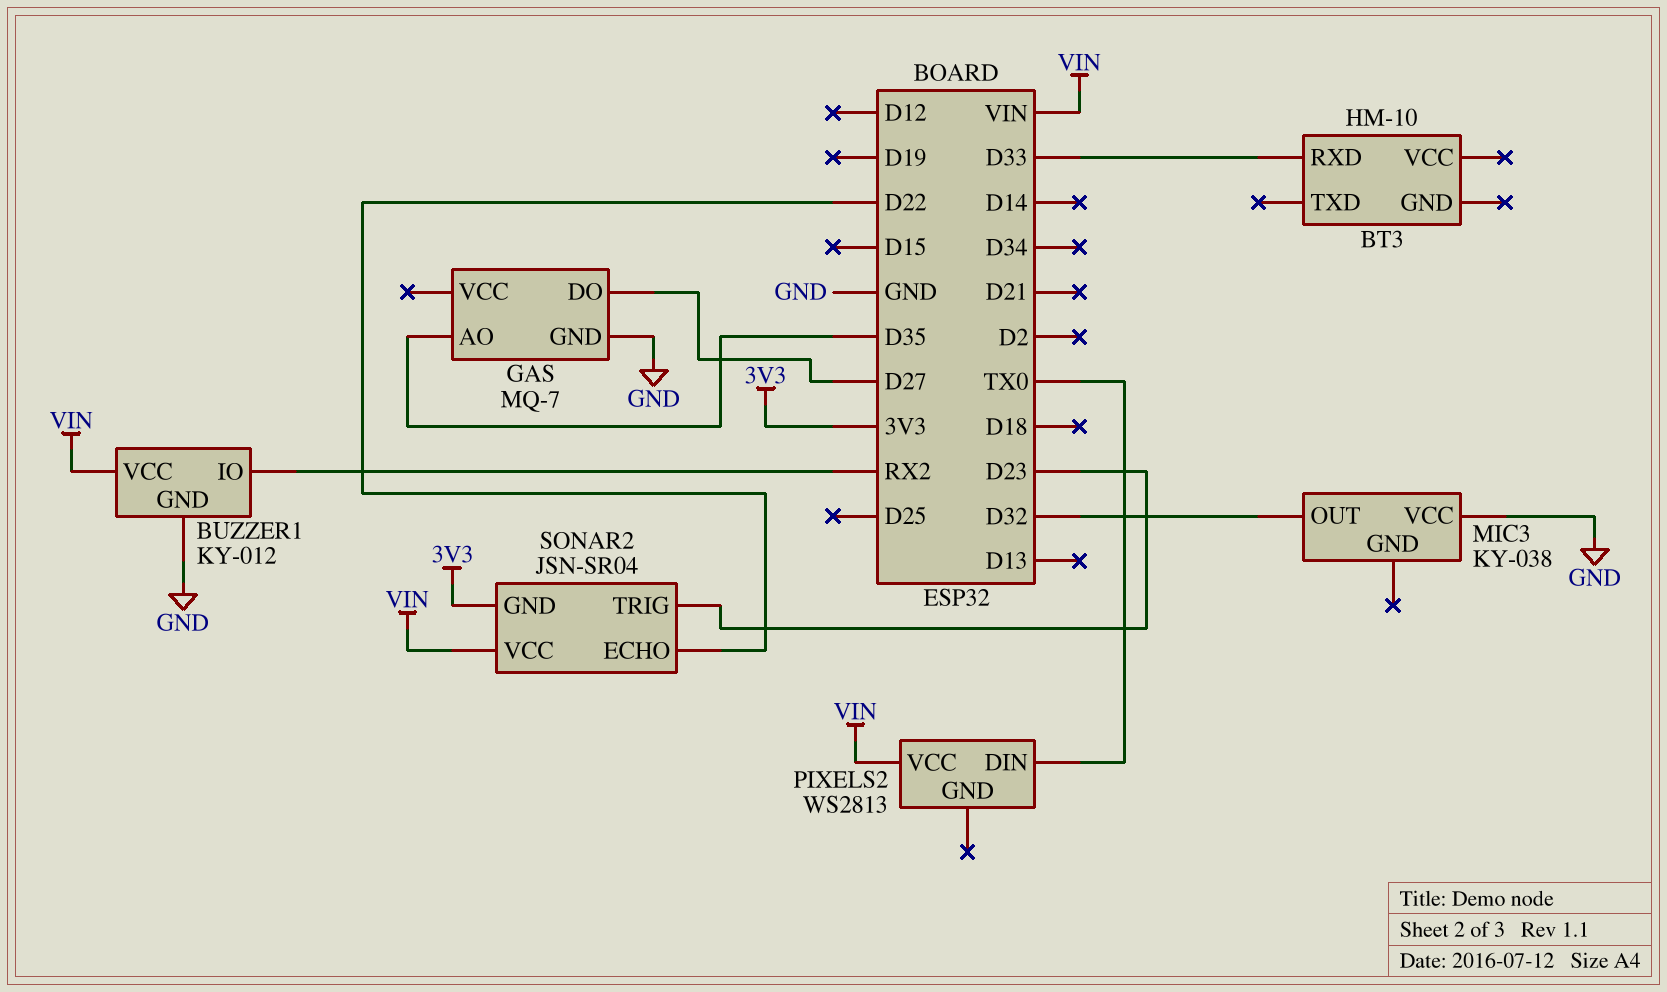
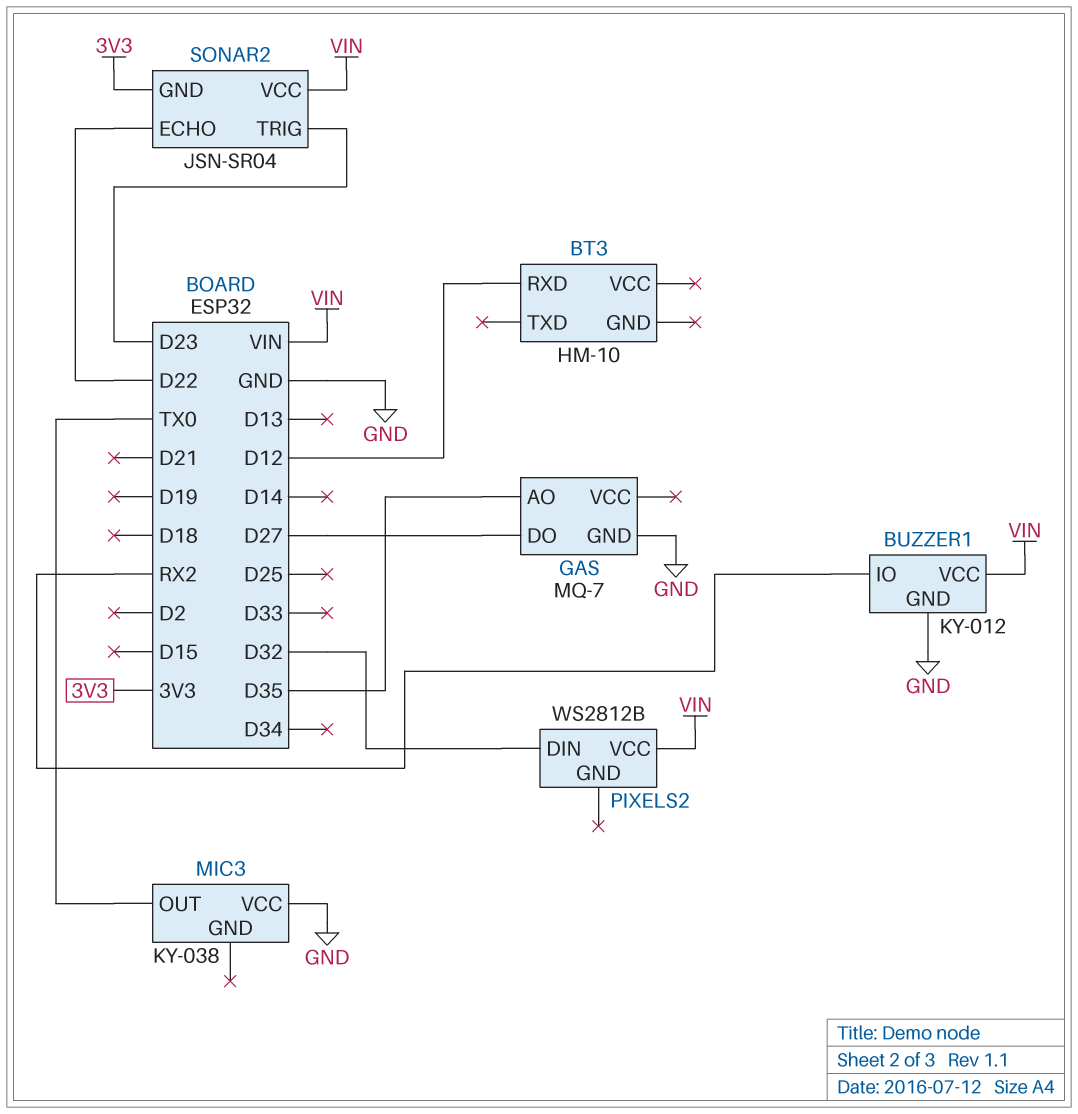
BT3 pin RXD: D33 -> D12
MIC3 pin OUT: D32 -> TX0
PIXELS2: WS2813 -> WS2812B
PIXELS2 pin DIN: TX0 -> D32

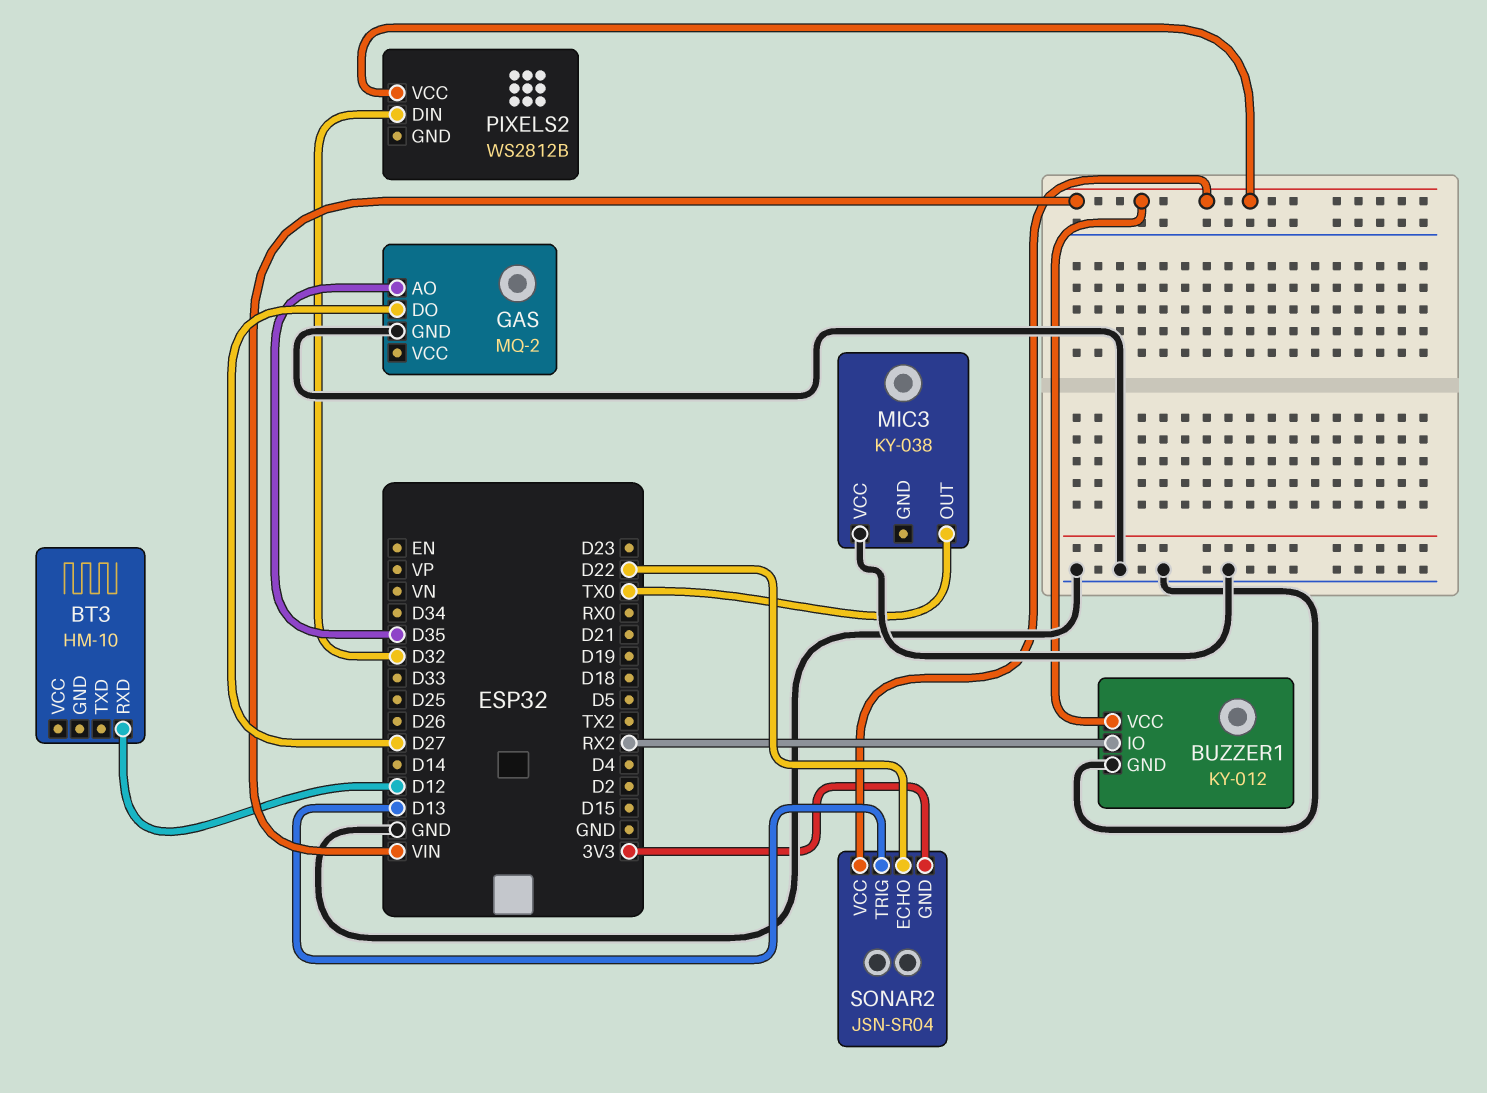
GAS: MQ-7 -> MQ-2
SONAR2 pin TRIG: D23 -> D13

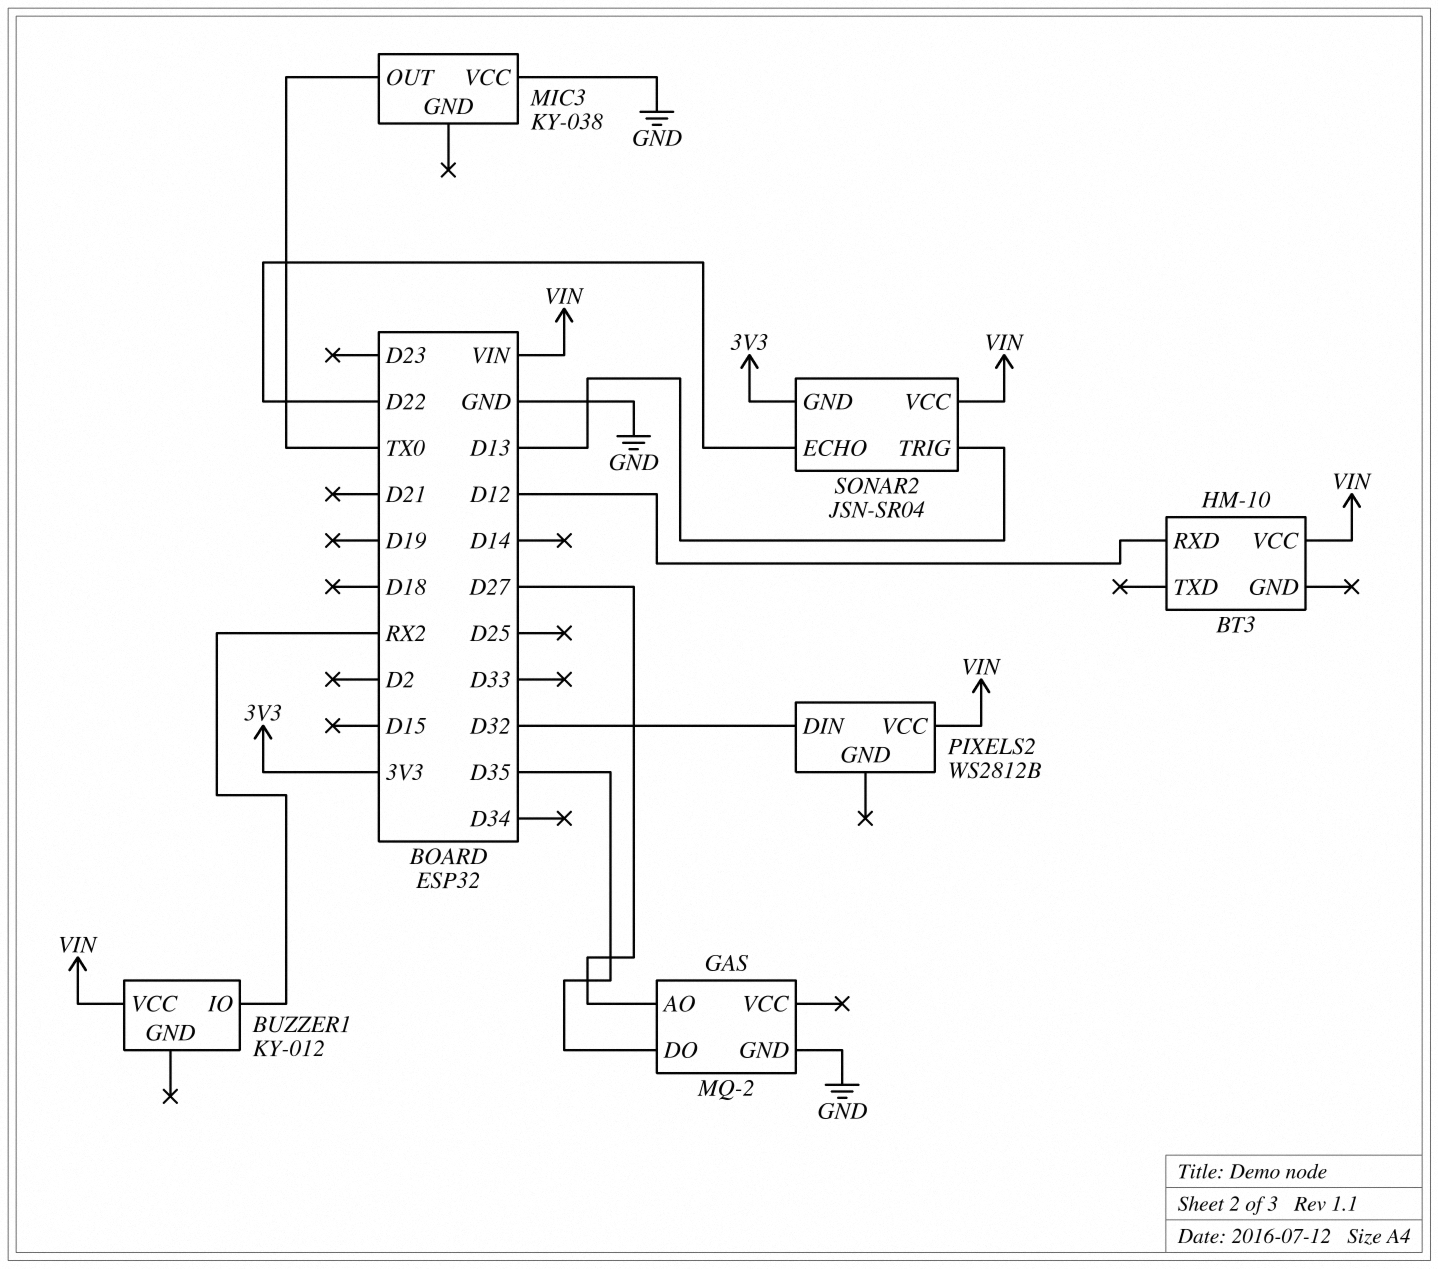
BT3 pin VCC: none -> VIN
BUZZER1 pin GND: GND -> none
GAS pin AO: D35 -> D27
GAS pin DO: D27 -> D35

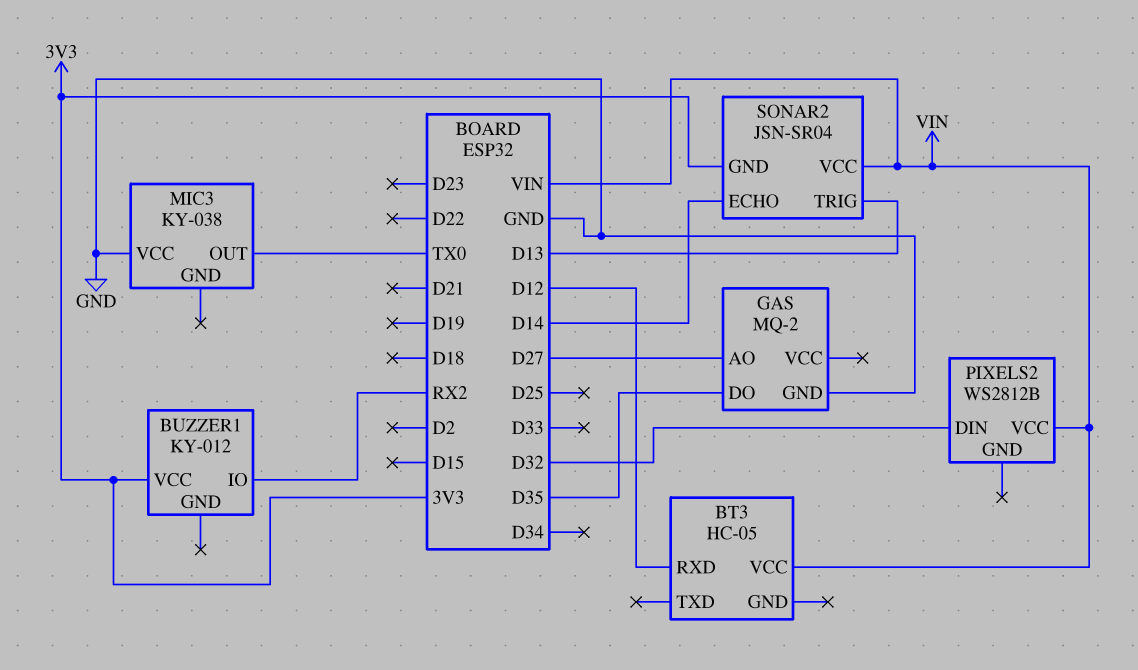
BT3: HM-10 -> HC-05
BUZZER1 pin VCC: VIN -> 3V3
SONAR2 pin ECHO: D22 -> D14

